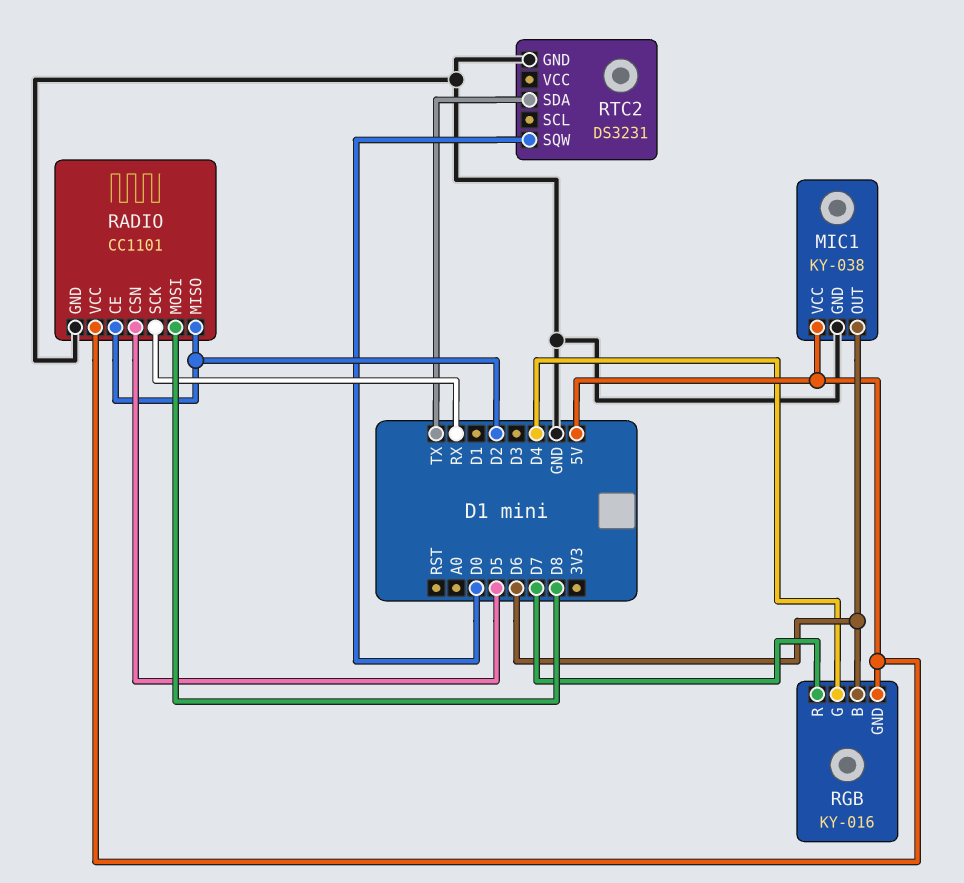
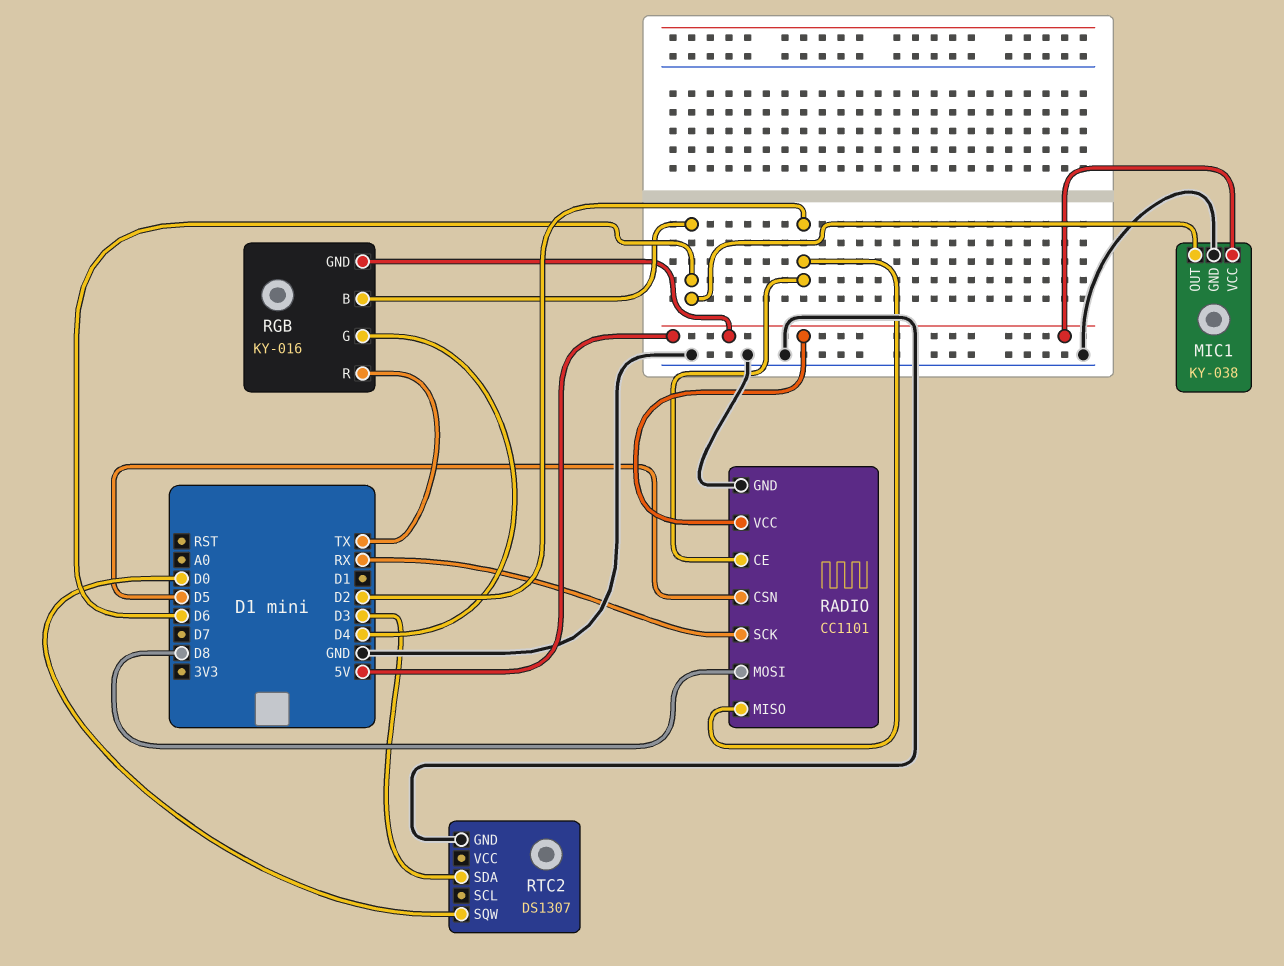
RGB pin R: D7 -> TX
RTC2: DS3231 -> DS1307
RTC2 pin SDA: TX -> D3

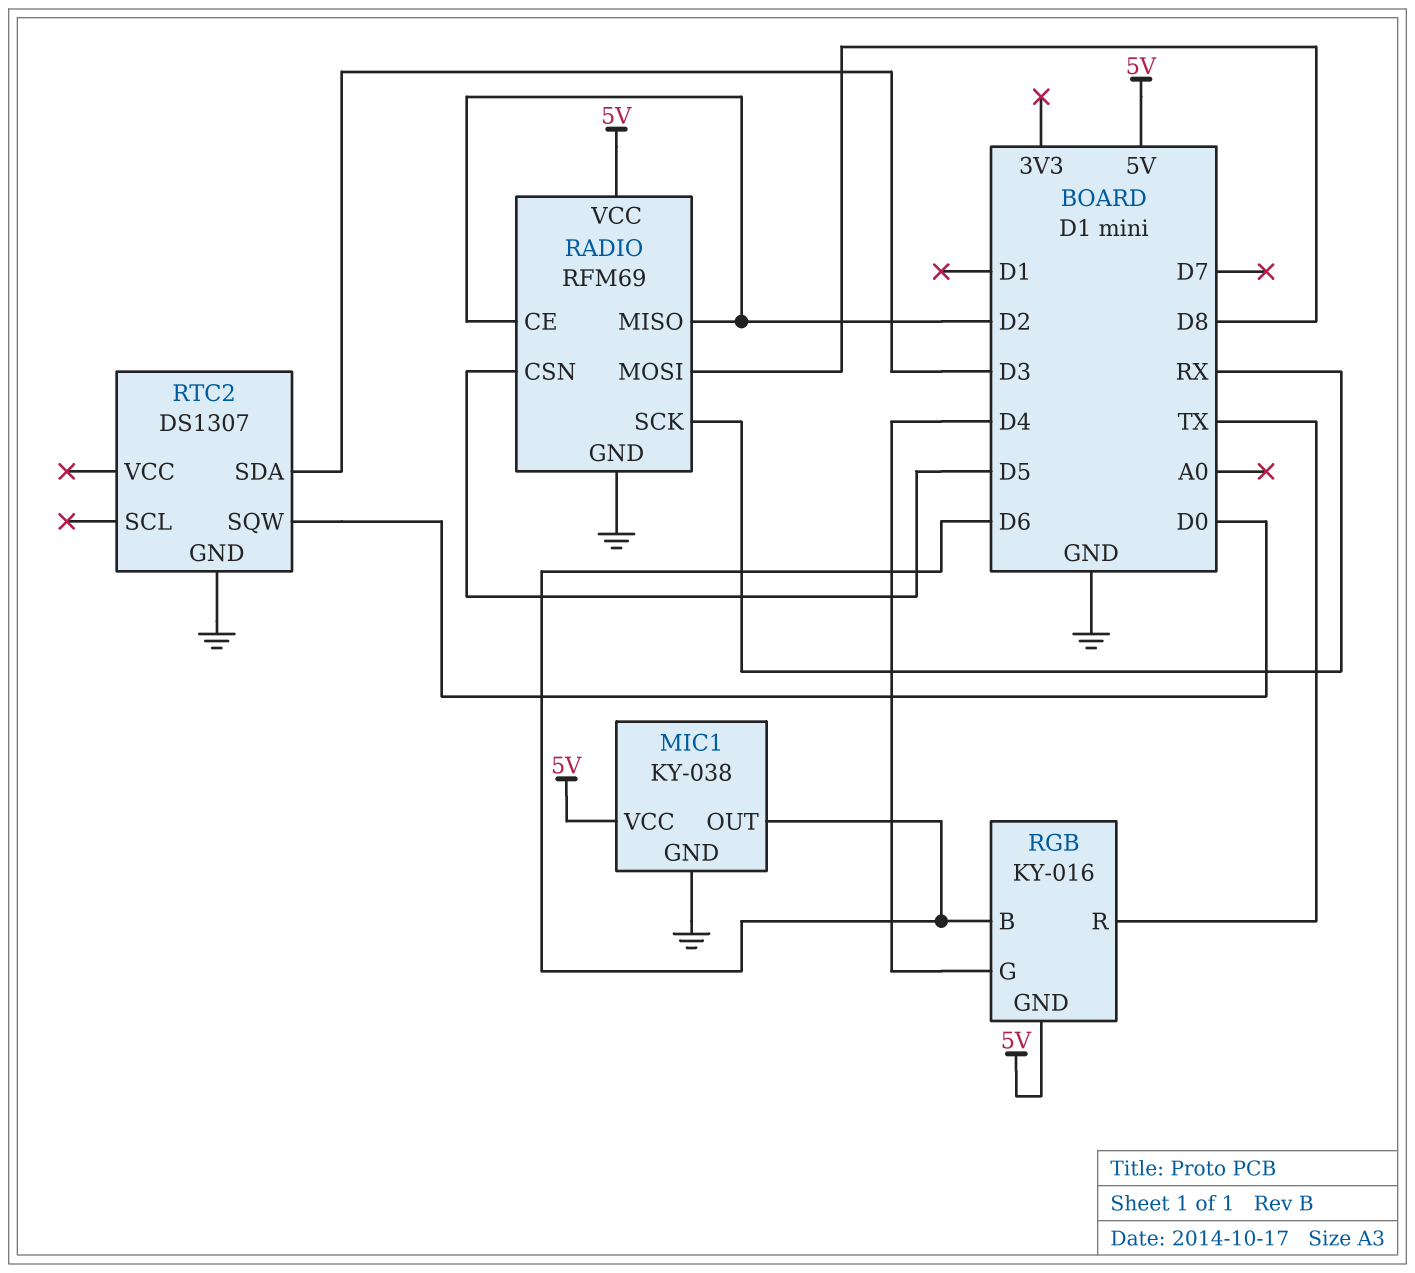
RADIO: CC1101 -> RFM69

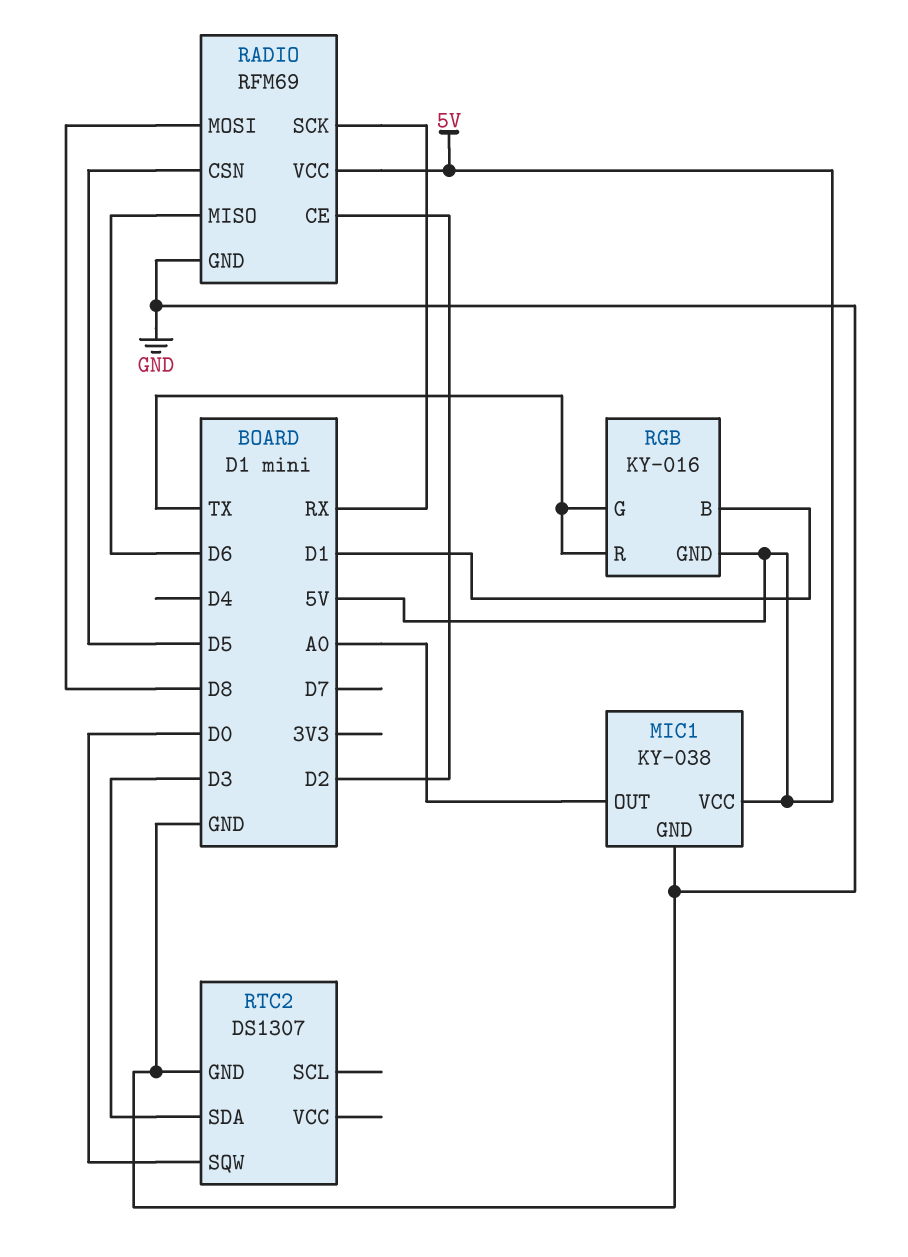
MIC1 pin OUT: D6 -> A0
RADIO pin MISO: D2 -> D6
RGB pin B: D6 -> D1
RGB pin G: D4 -> TX

